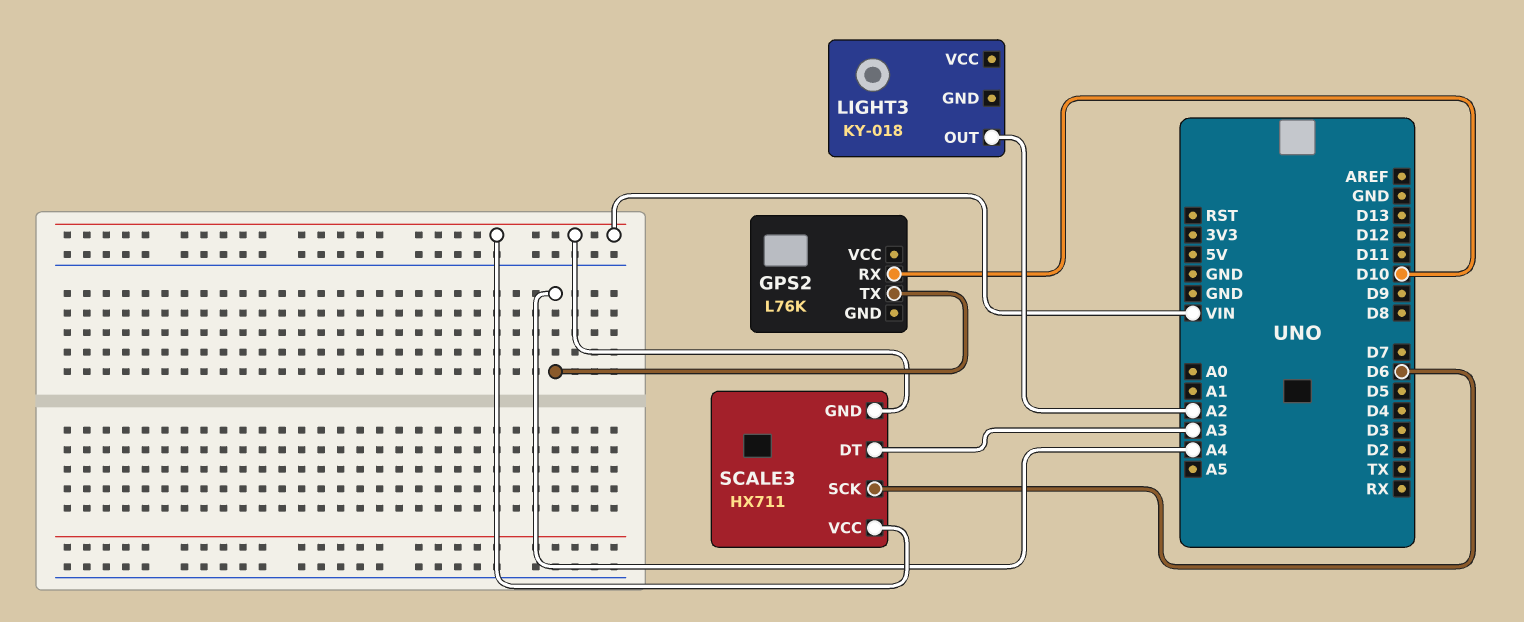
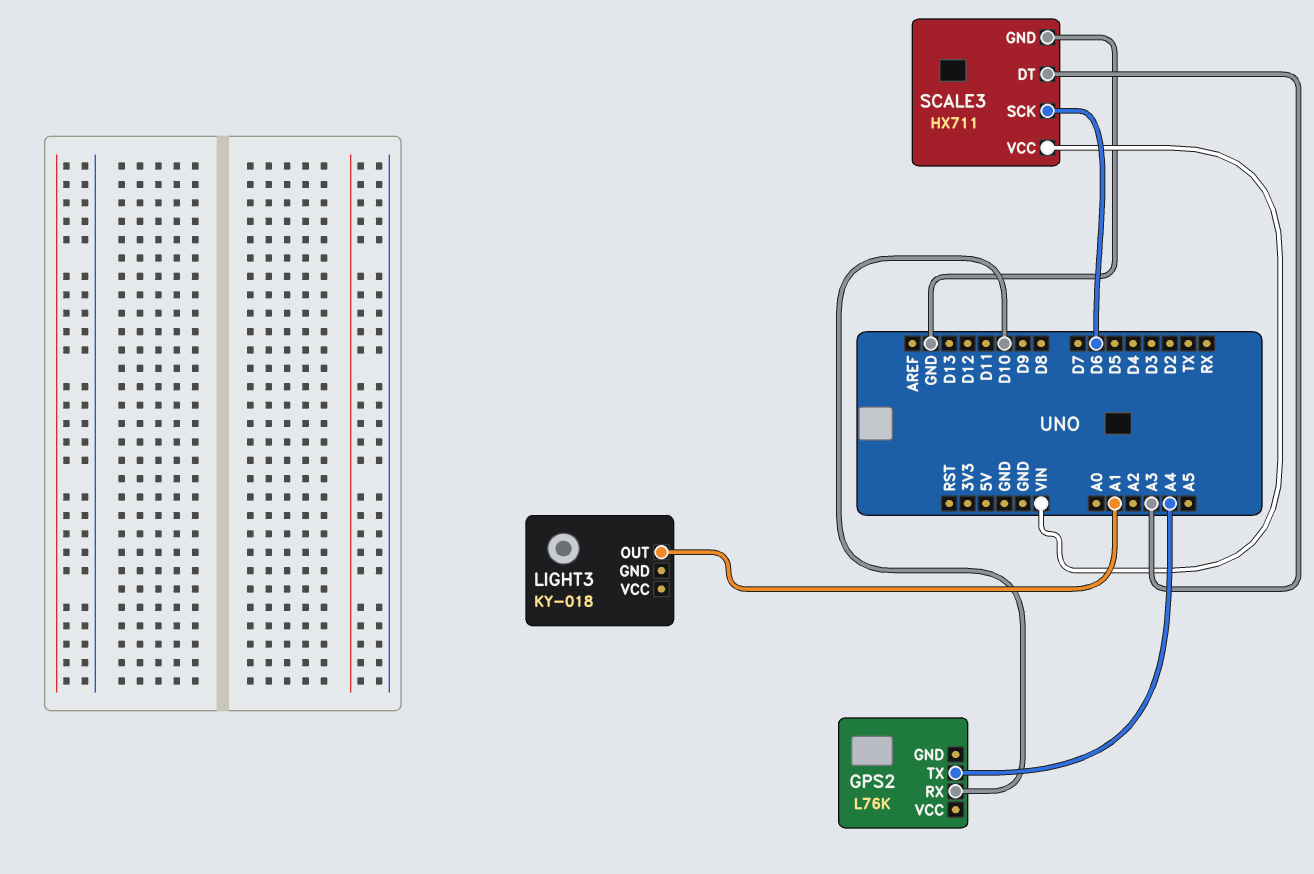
LIGHT3 pin OUT: A2 -> A1
SCALE3 pin GND: VIN -> GND

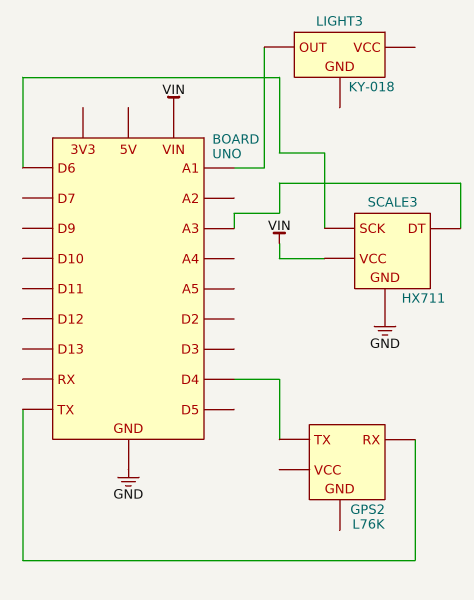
GPS2 pin RX: D10 -> TX
GPS2 pin TX: A4 -> D4

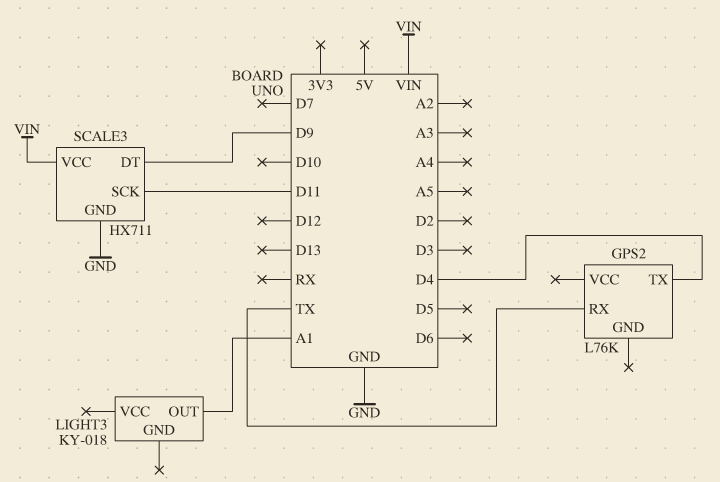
SCALE3 pin DT: A3 -> D9
SCALE3 pin SCK: D6 -> D11

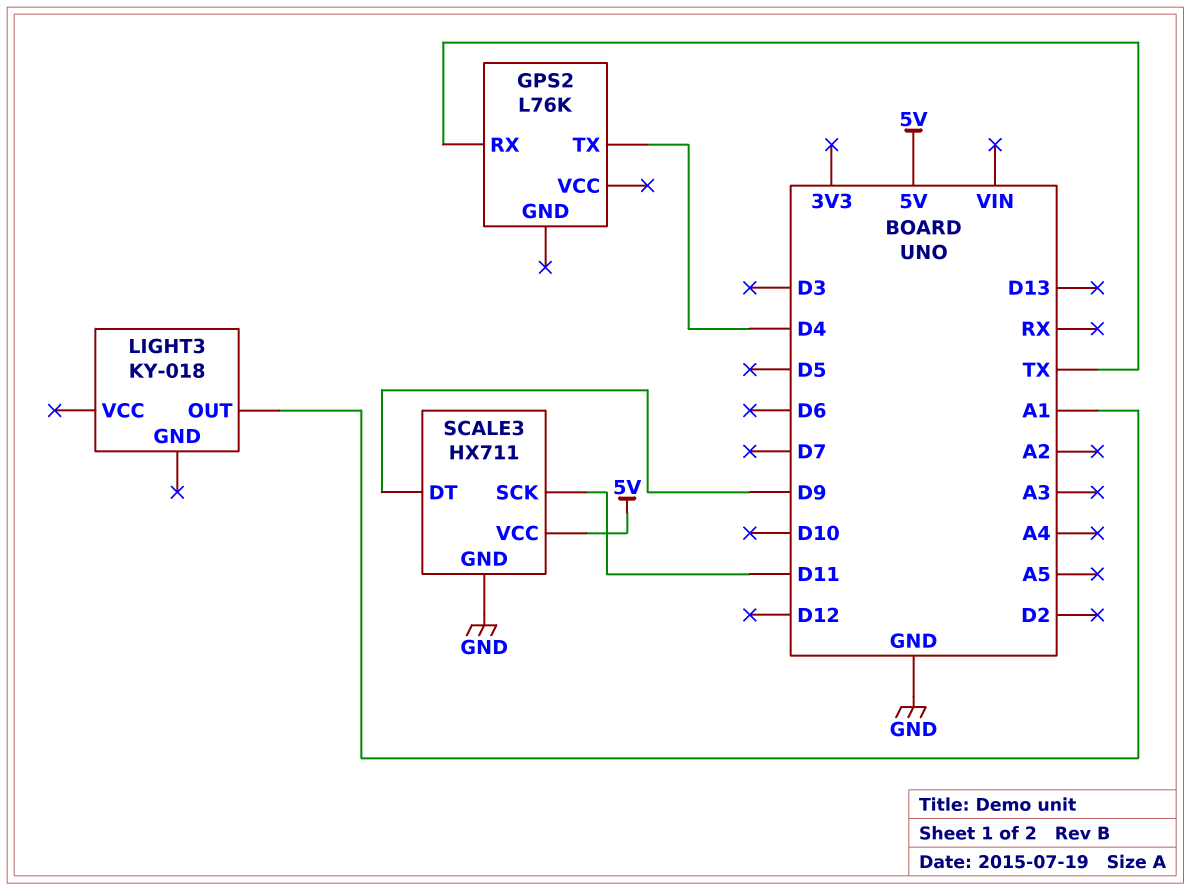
SCALE3 pin VCC: VIN -> 5V

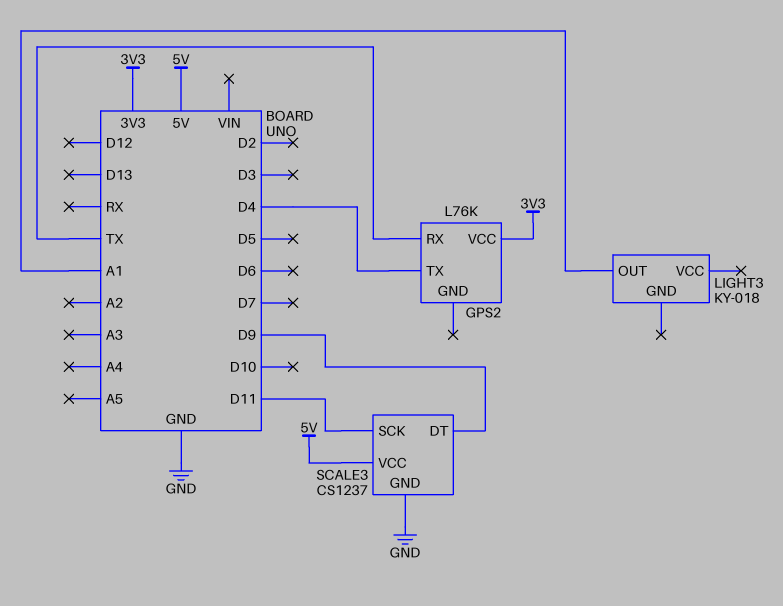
GPS2 pin VCC: none -> 3V3
SCALE3: HX711 -> CS1237

